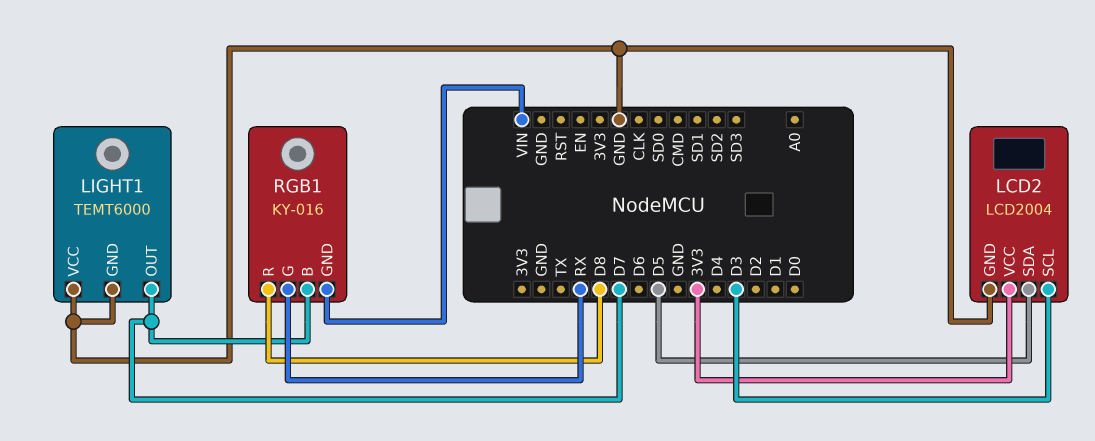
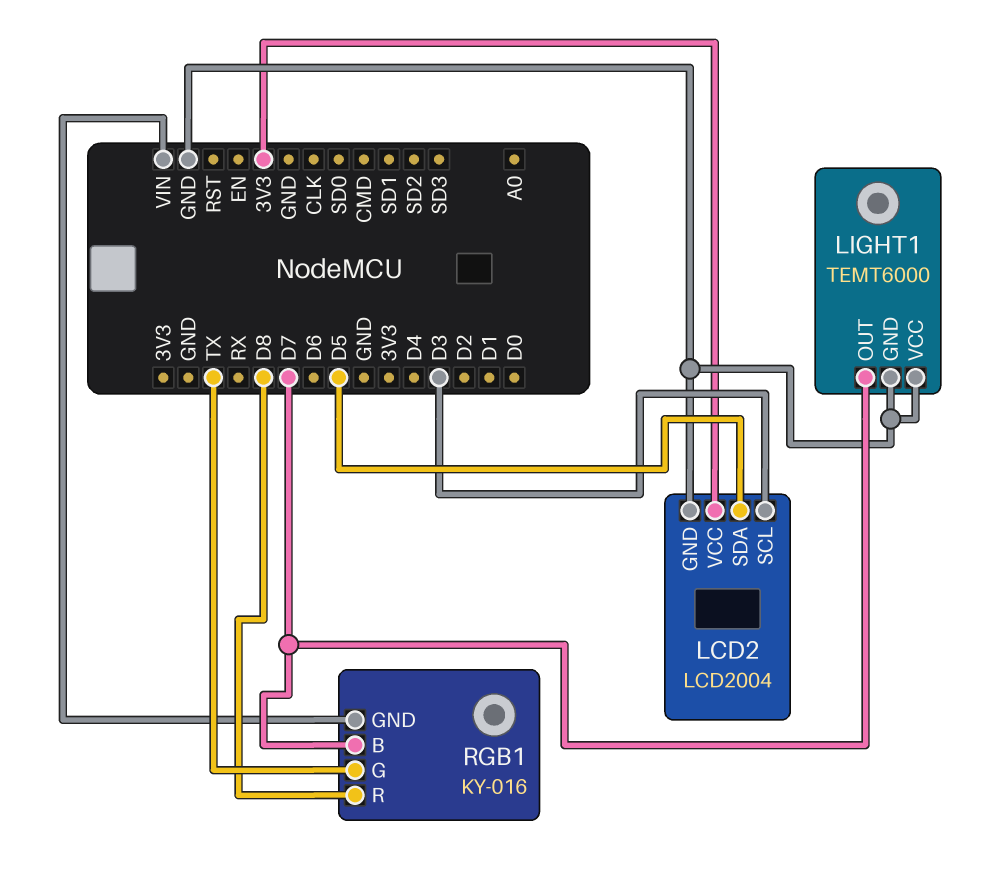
RGB1 pin G: RX -> TX

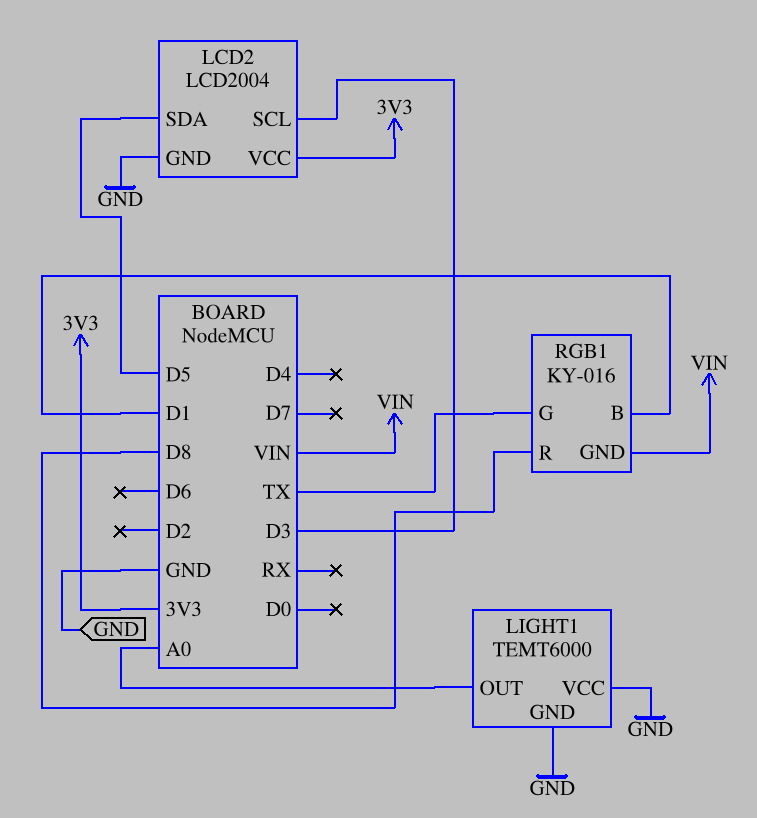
LIGHT1 pin OUT: D7 -> A0
RGB1 pin B: D7 -> D1

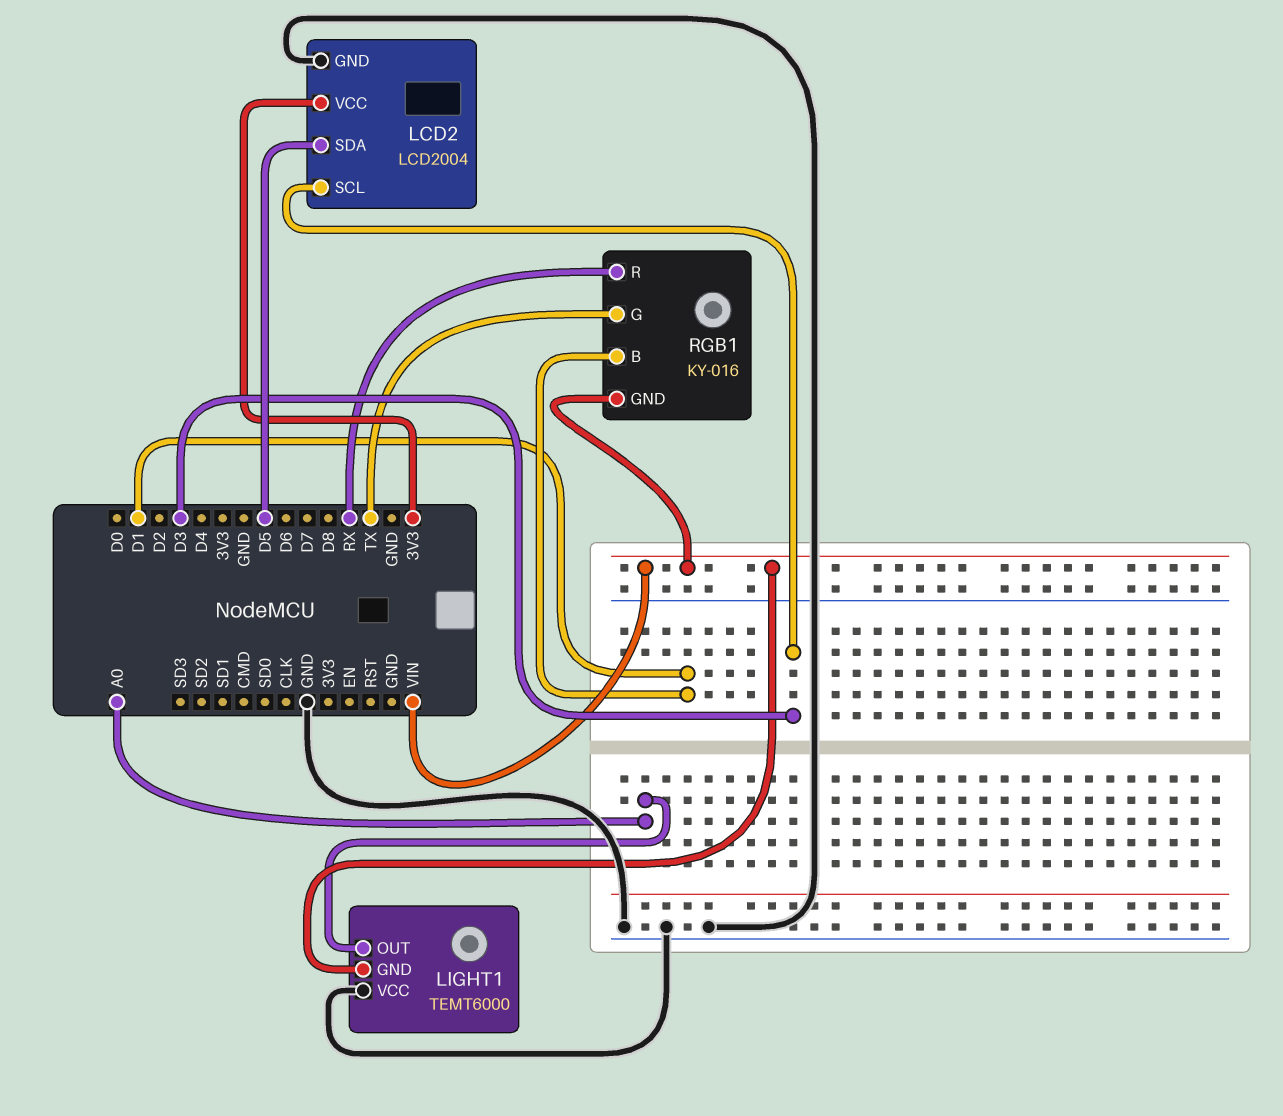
LIGHT1 pin GND: GND -> VIN
RGB1 pin R: D8 -> RX

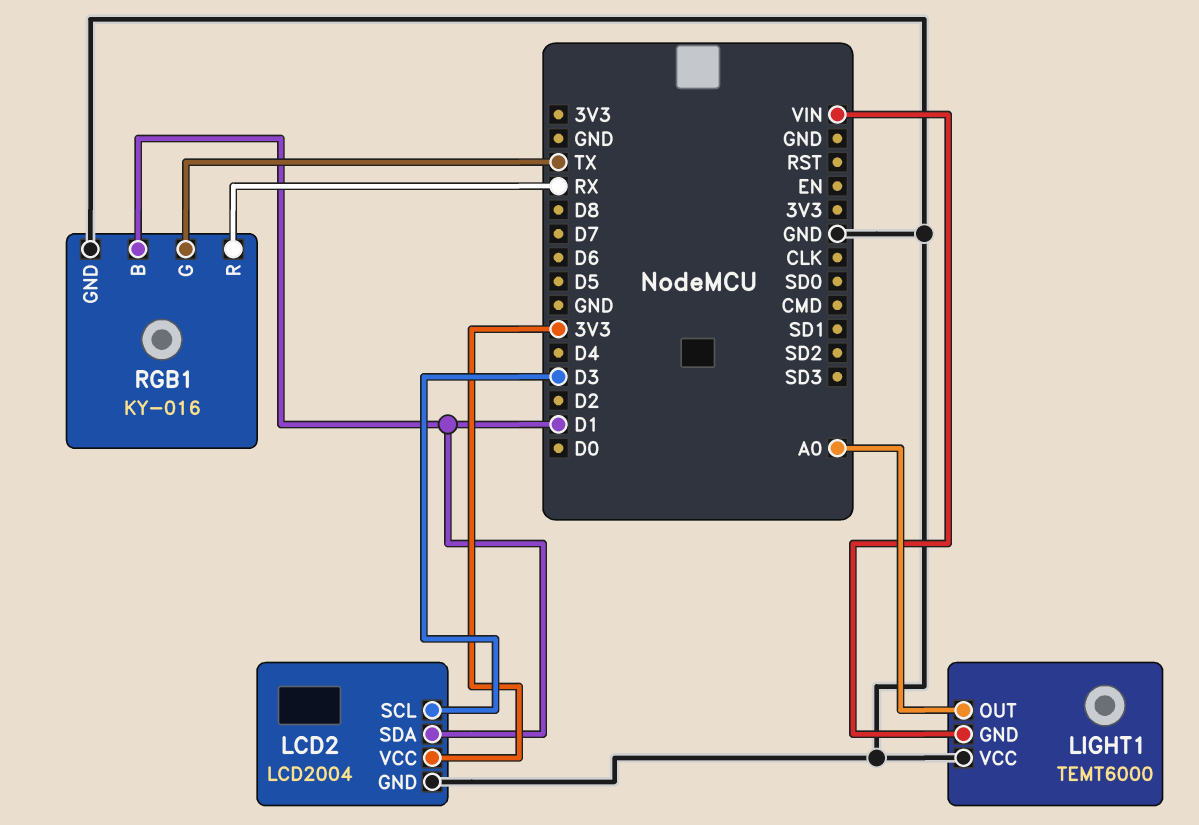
LCD2 pin SDA: D5 -> D1
RGB1 pin GND: VIN -> GND

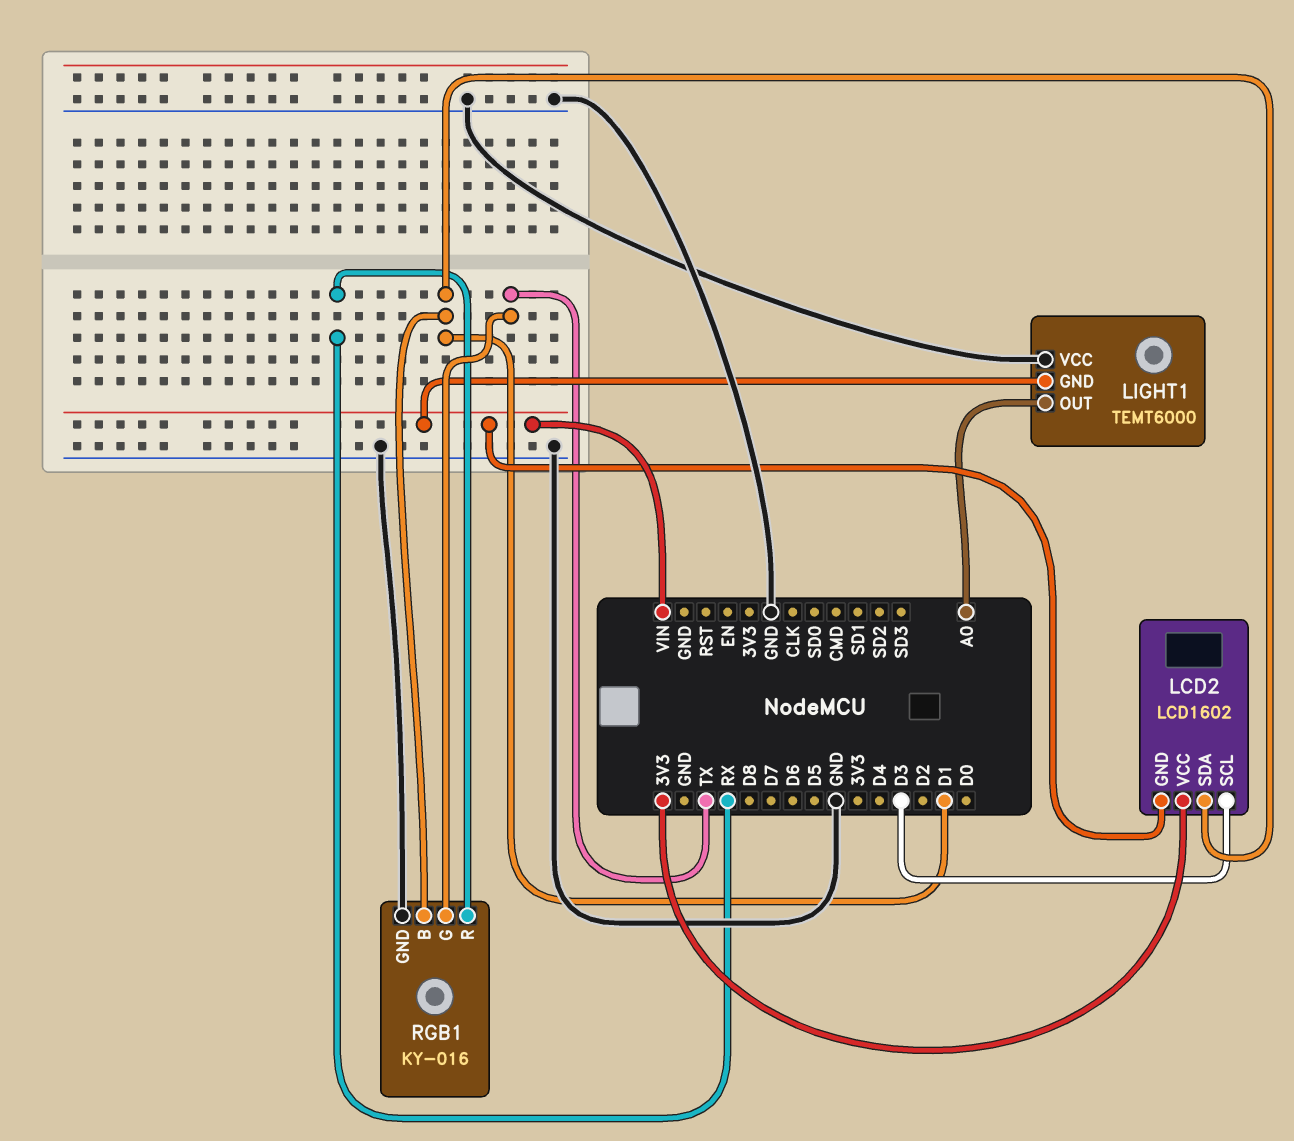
LCD2: LCD2004 -> LCD1602
LCD2 pin GND: GND -> VIN

